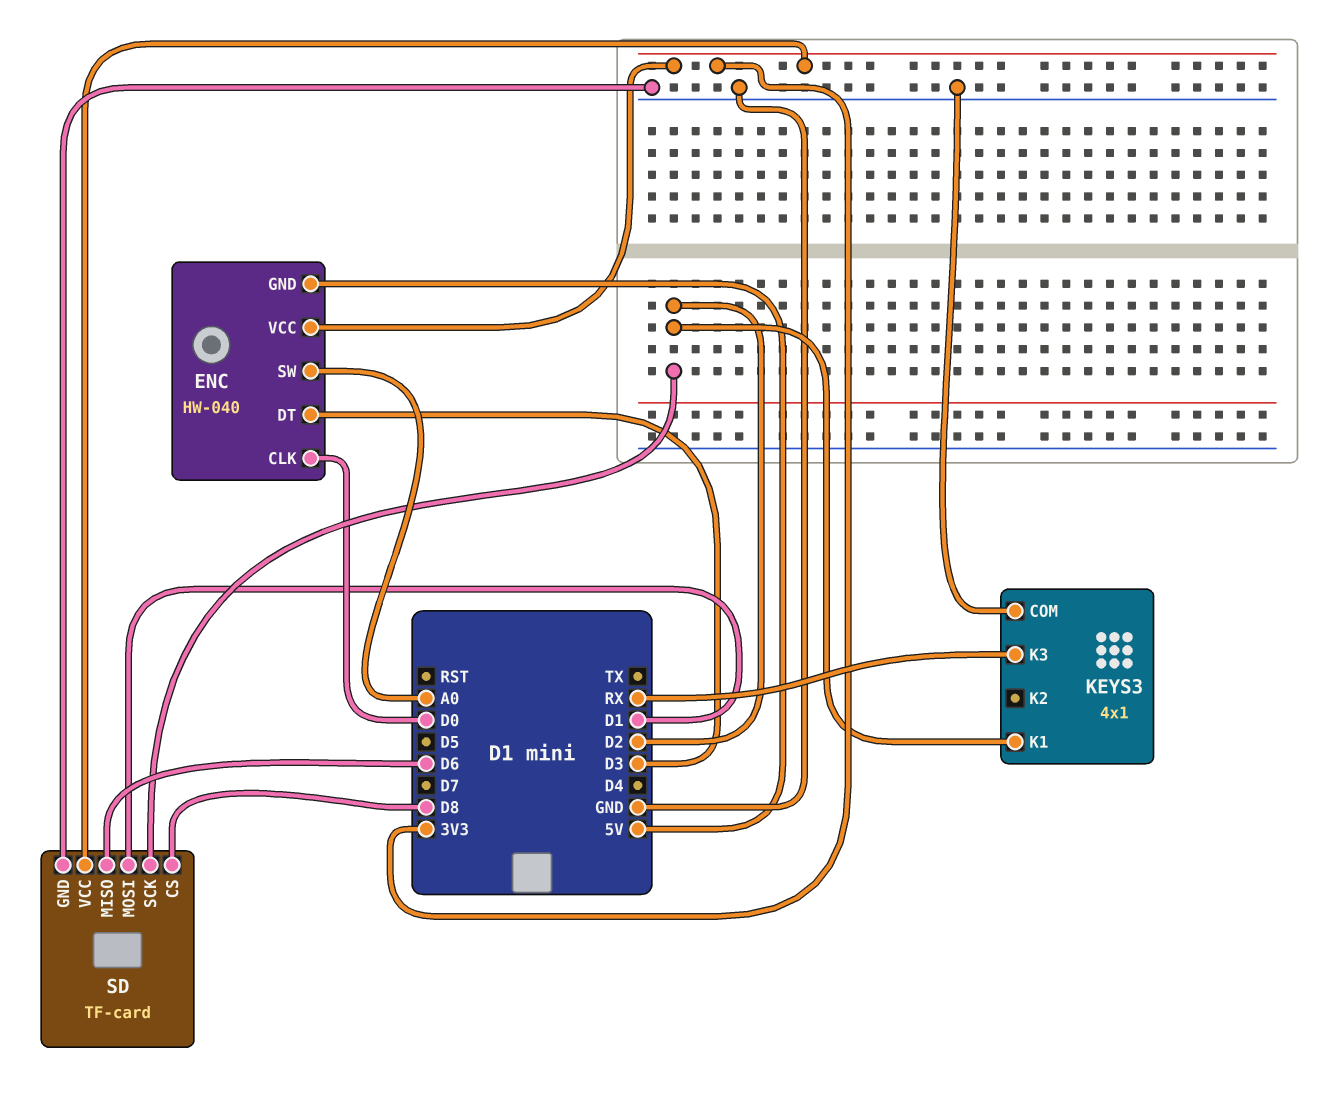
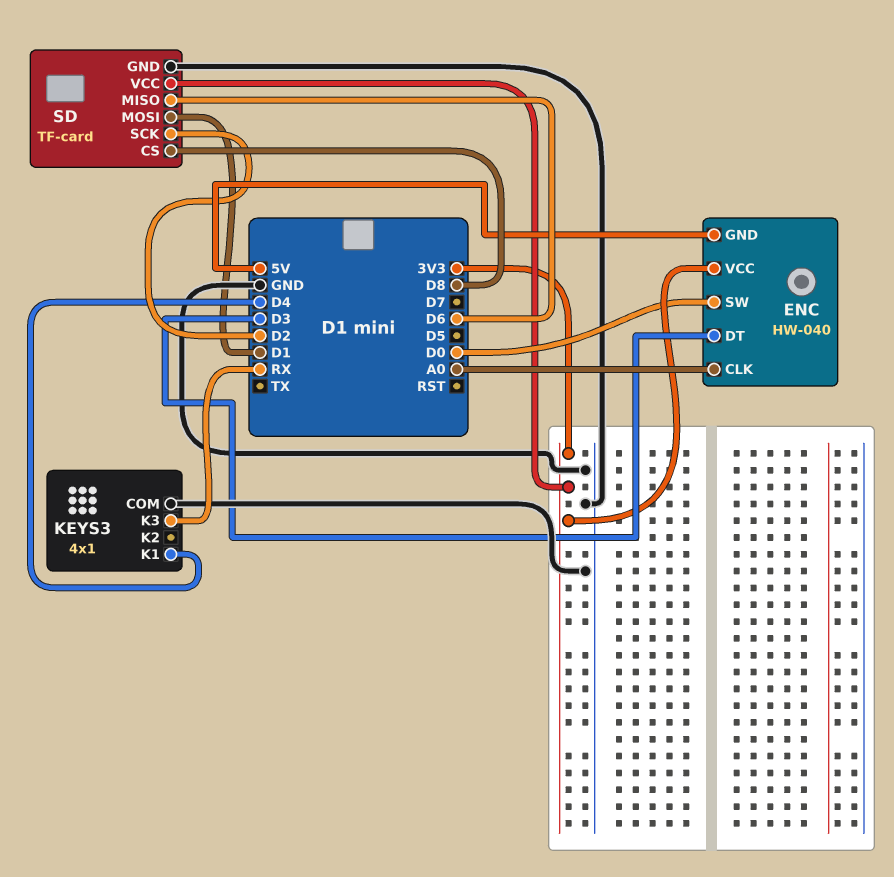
ENC pin CLK: D0 -> A0
ENC pin SW: A0 -> D0
KEYS3 pin K1: D2 -> D4

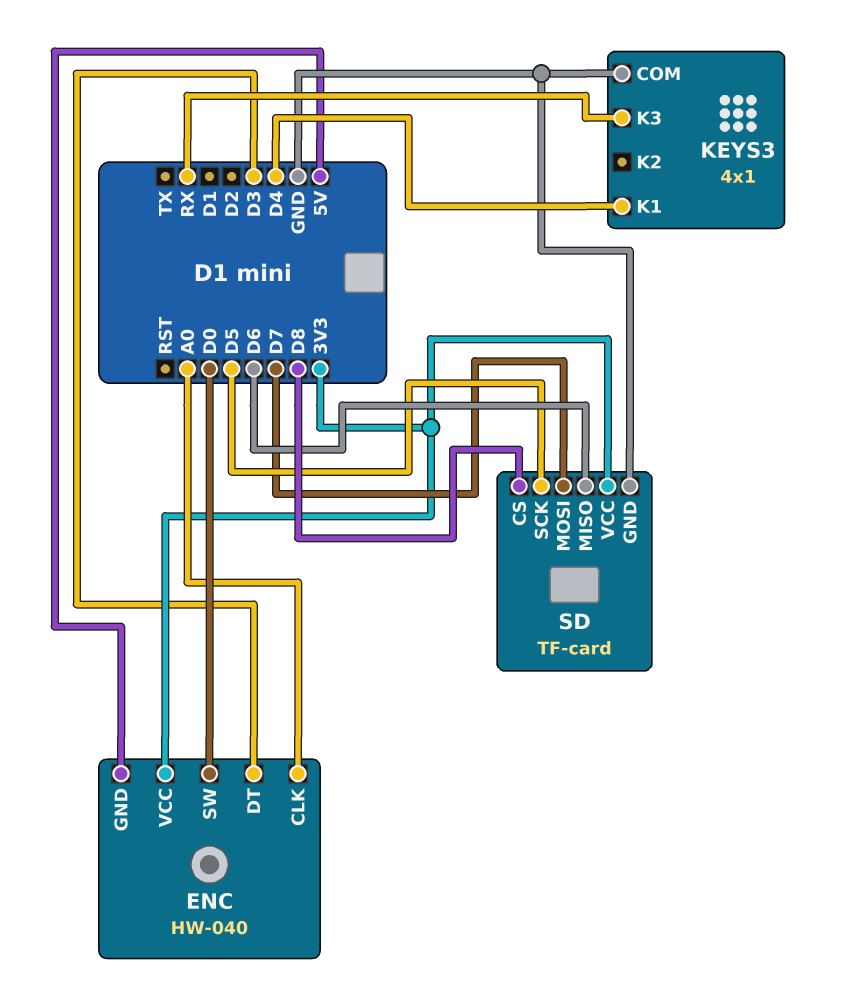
SD pin MOSI: D1 -> D7
SD pin SCK: D2 -> D5

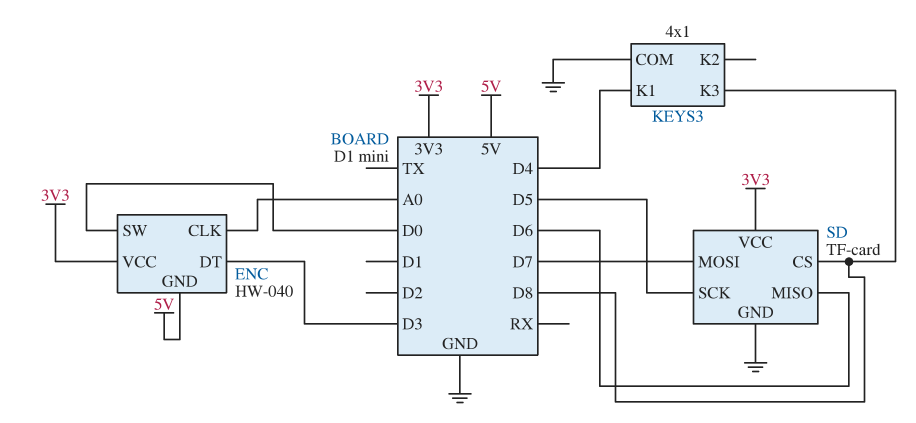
KEYS3 pin K3: RX -> D8

